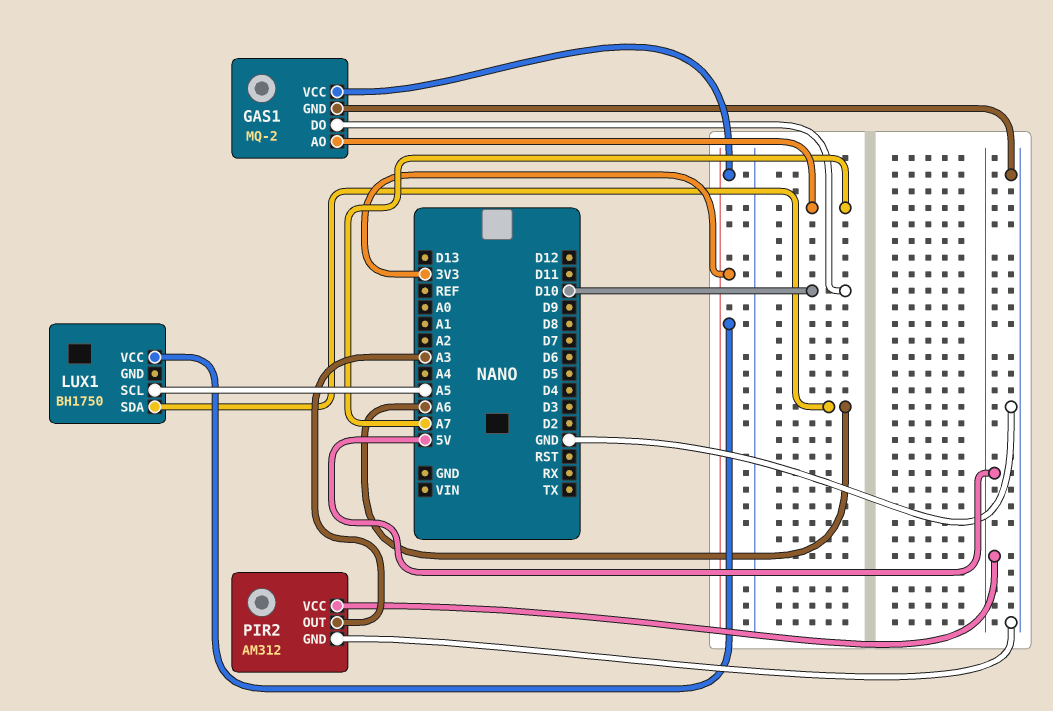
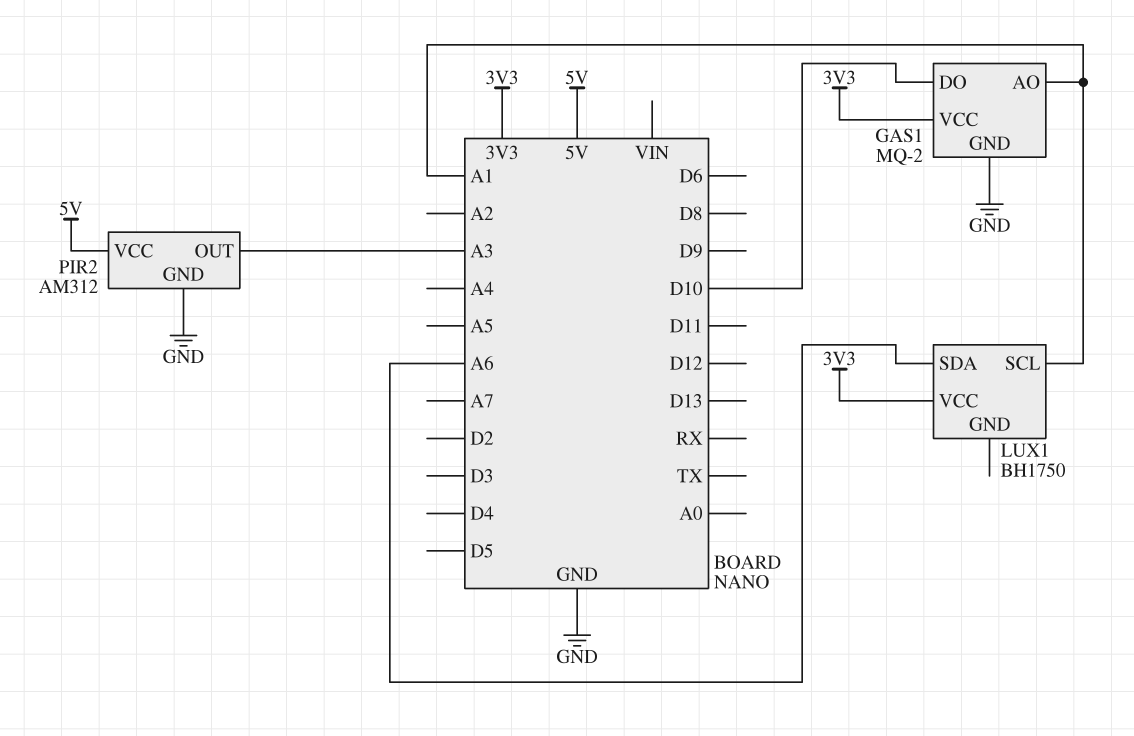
GAS1 pin AO: A7 -> A1
LUX1 pin SCL: A5 -> A1

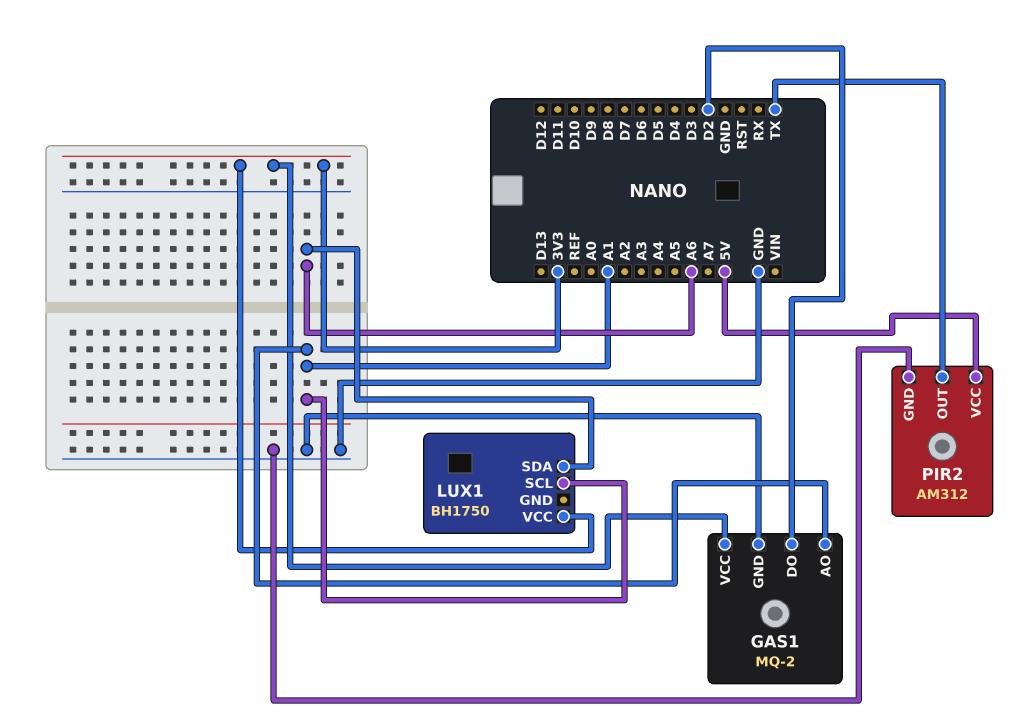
GAS1 pin DO: D10 -> D2
PIR2 pin OUT: A3 -> TX

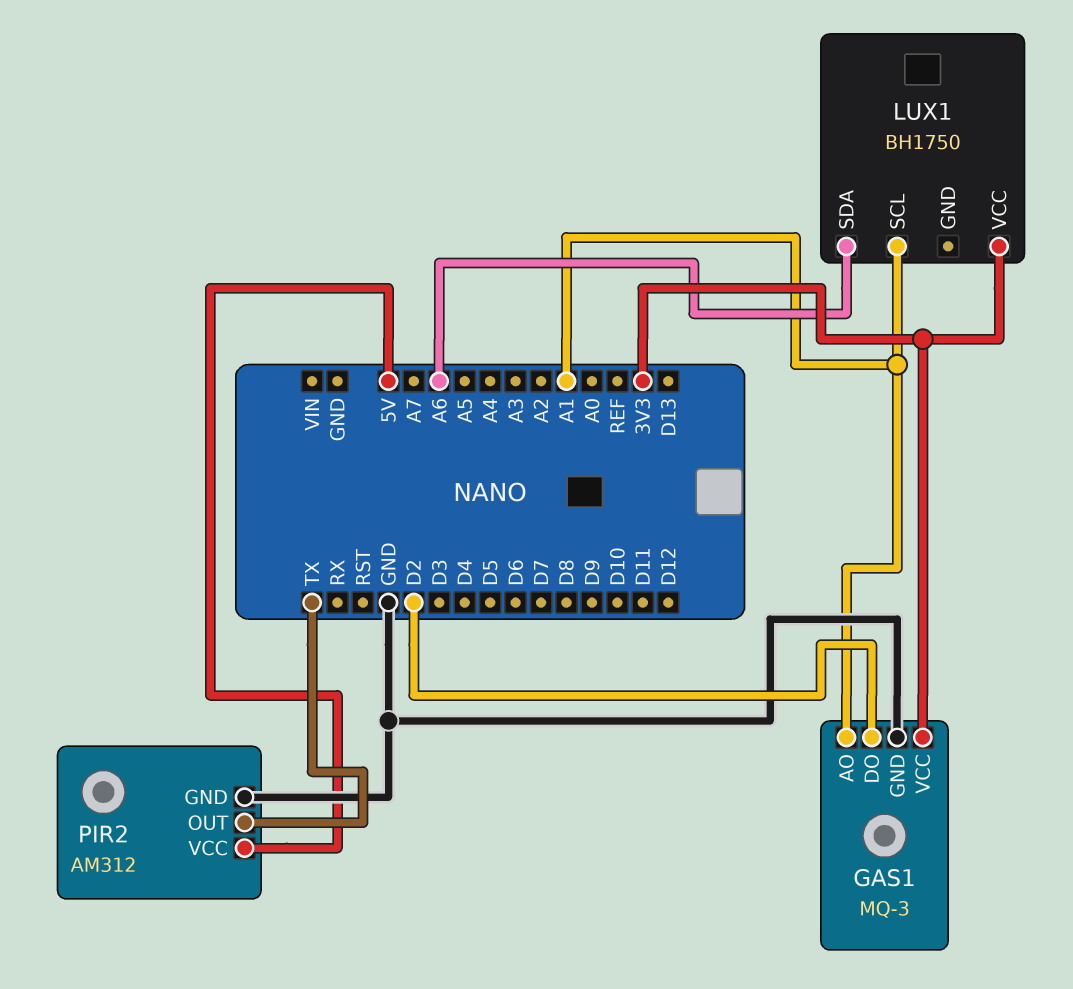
GAS1: MQ-2 -> MQ-3

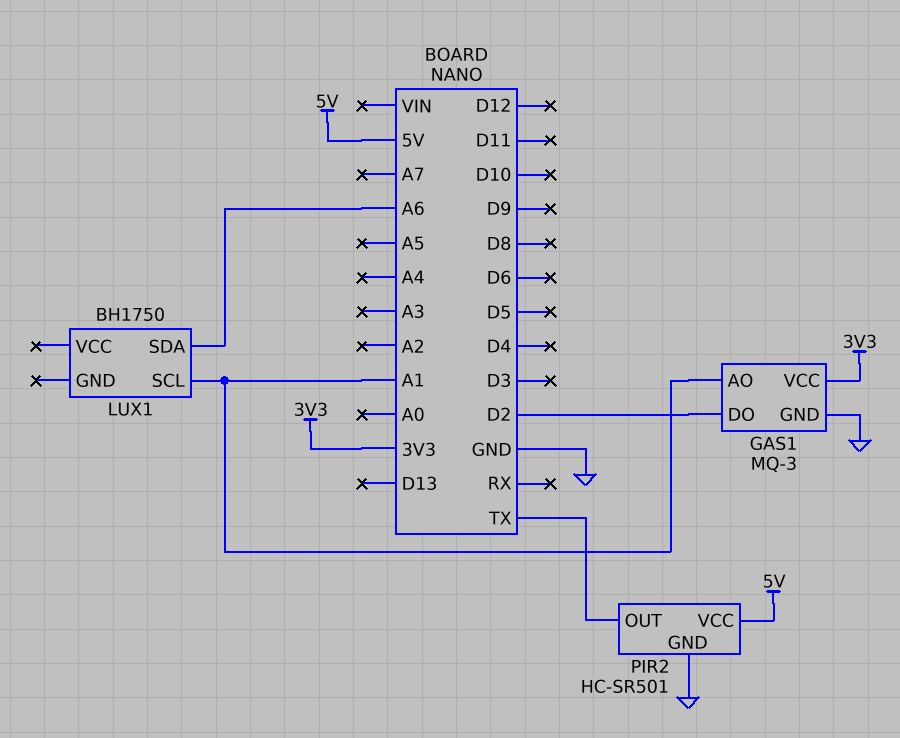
LUX1 pin VCC: 3V3 -> none
PIR2: AM312 -> HC-SR501

